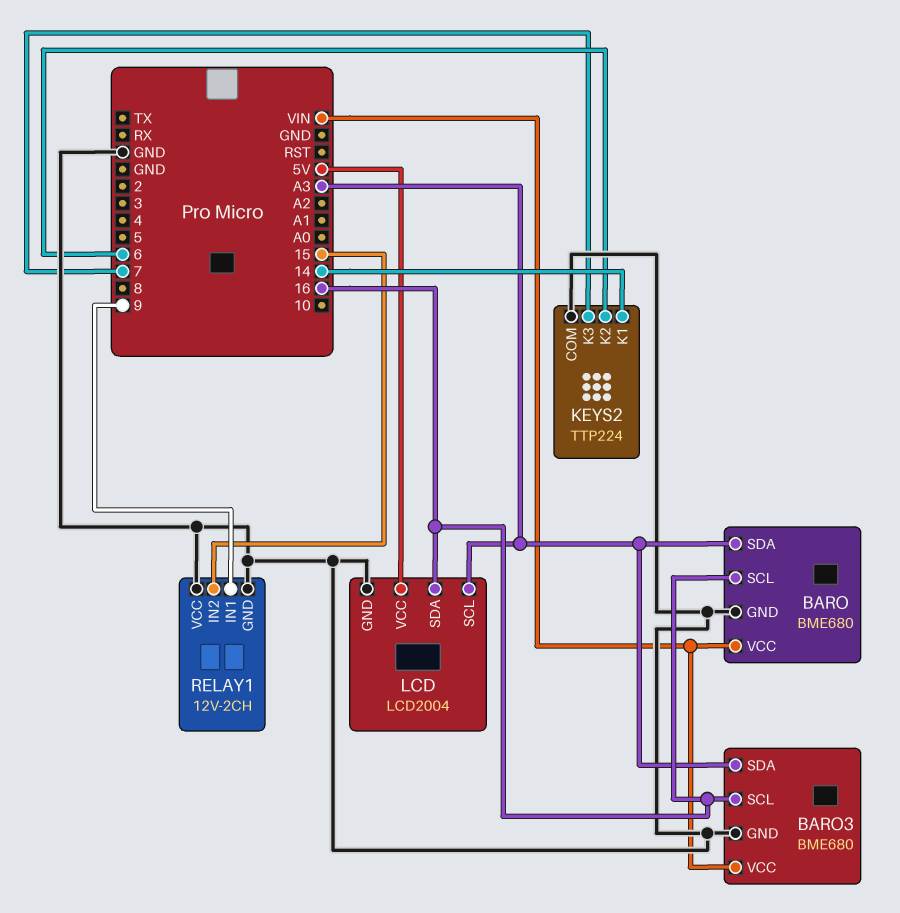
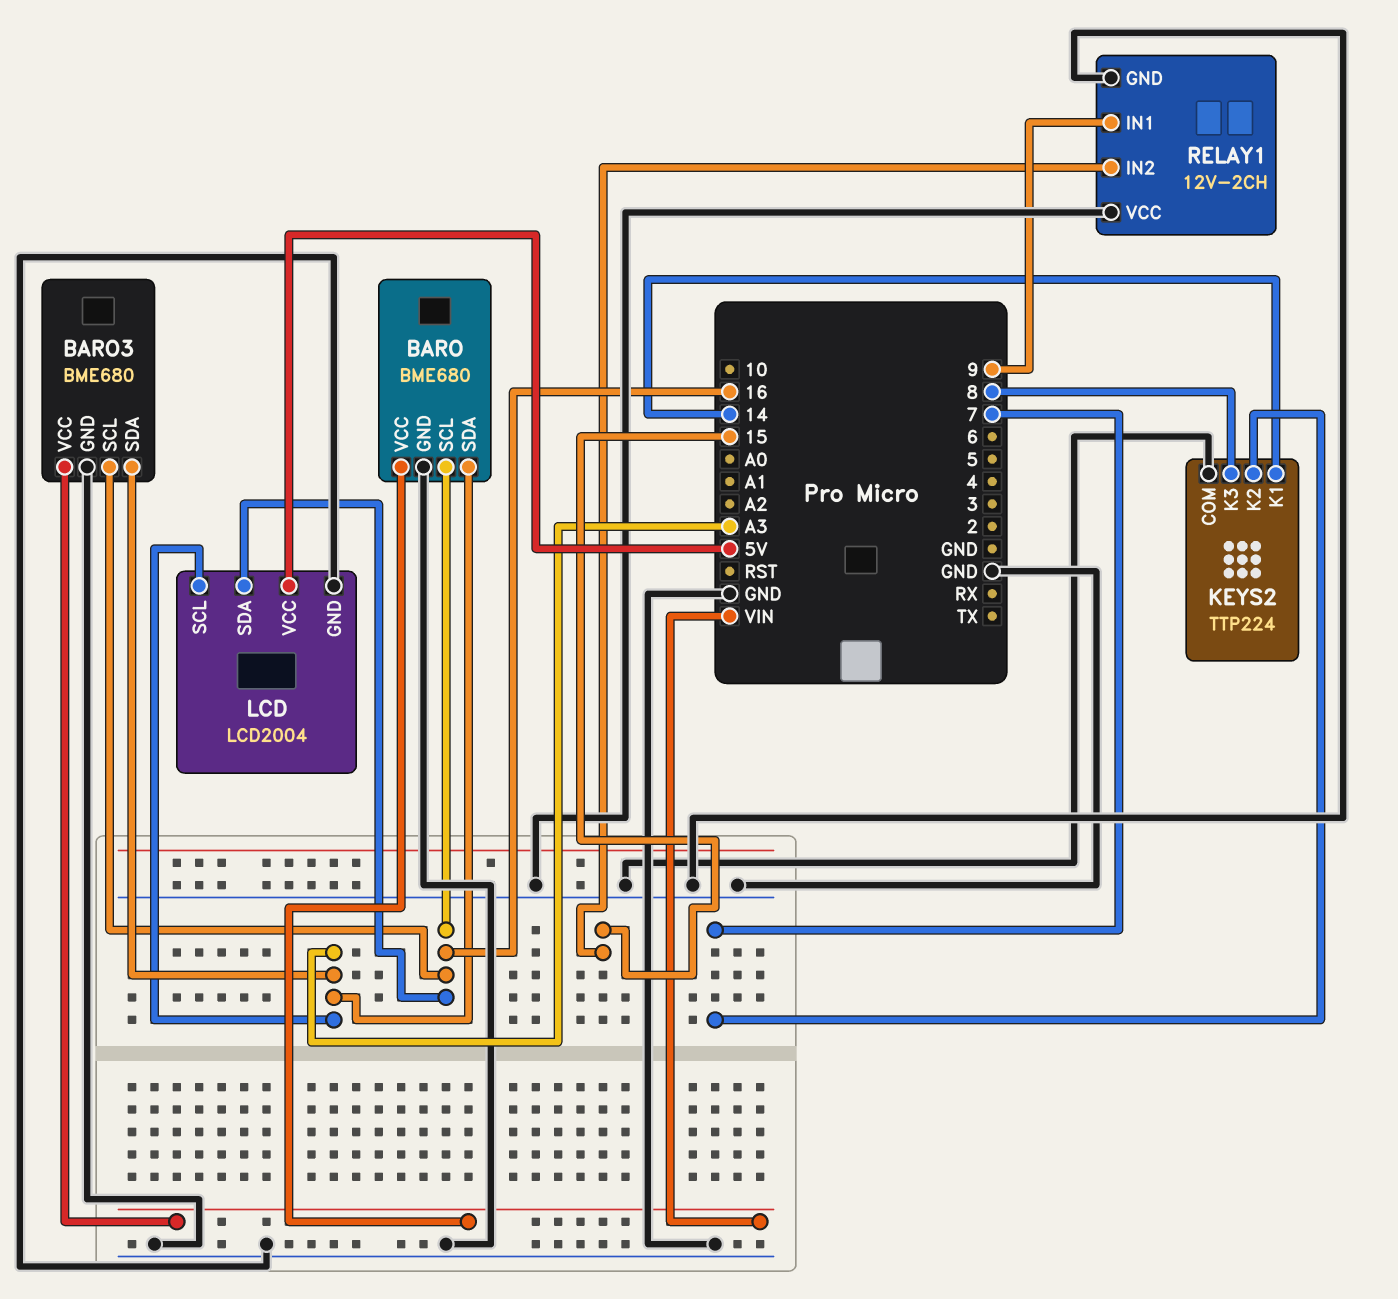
KEYS2 pin K2: 6 -> 7
KEYS2 pin K3: 7 -> 8

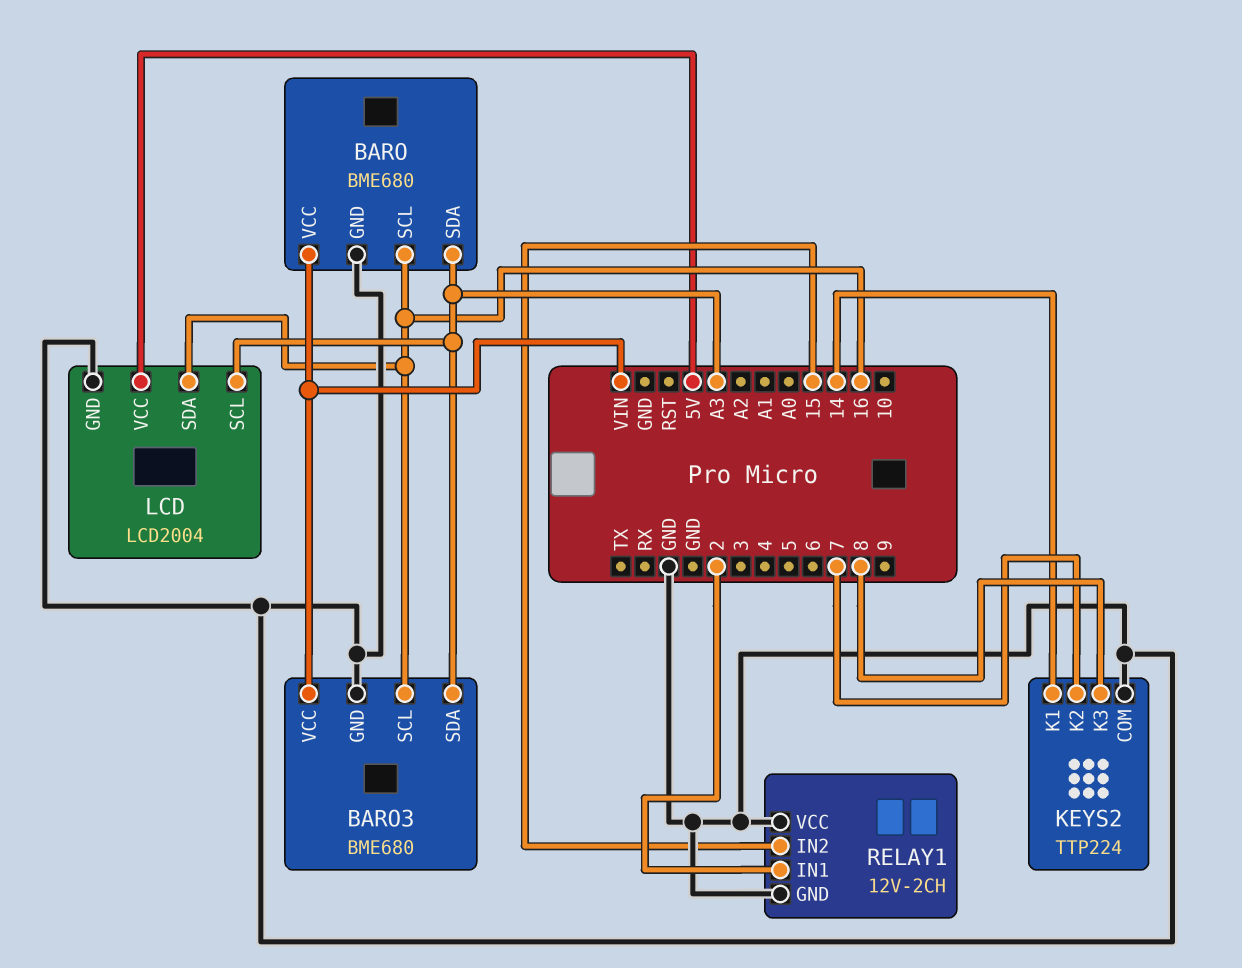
RELAY1 pin IN1: 9 -> 2

